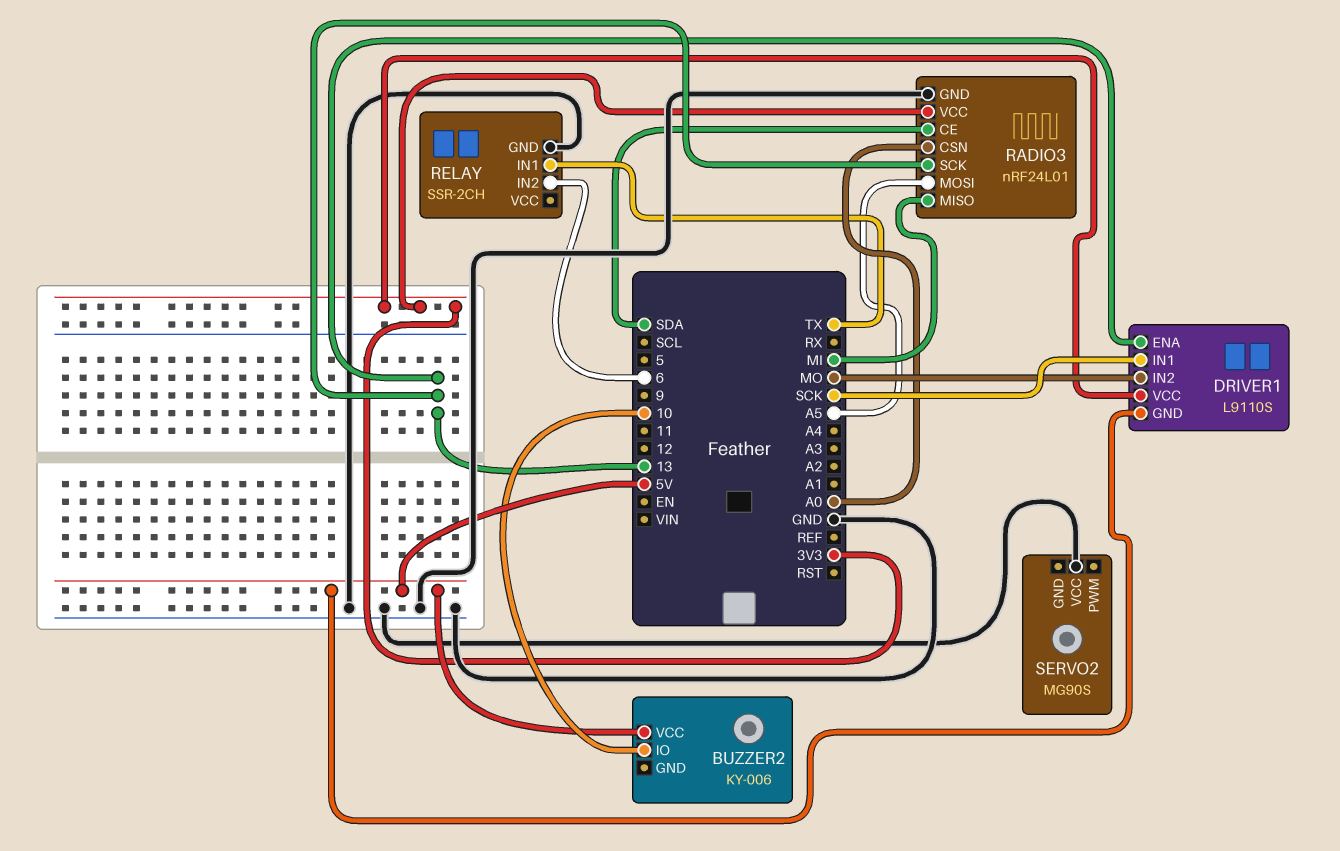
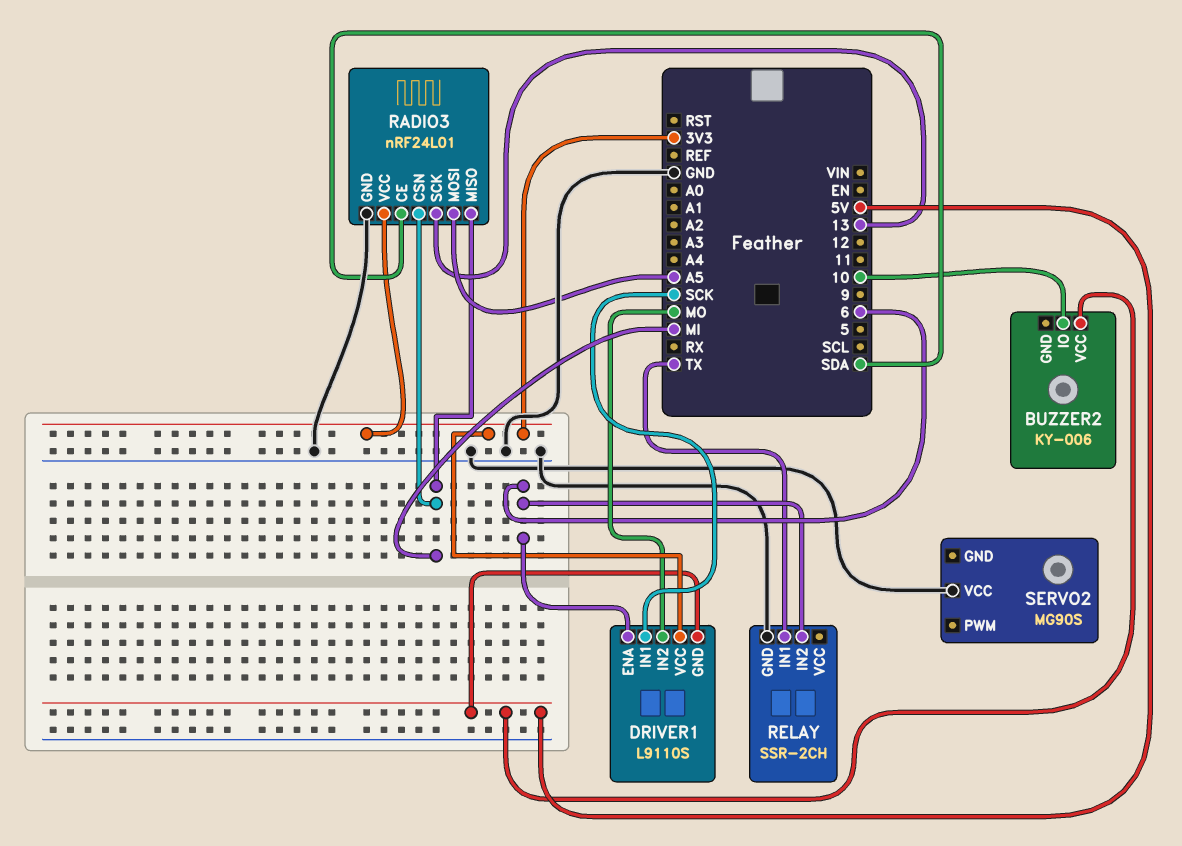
DRIVER1 pin ENA: 13 -> 6
RADIO3 pin CSN: A0 -> MI

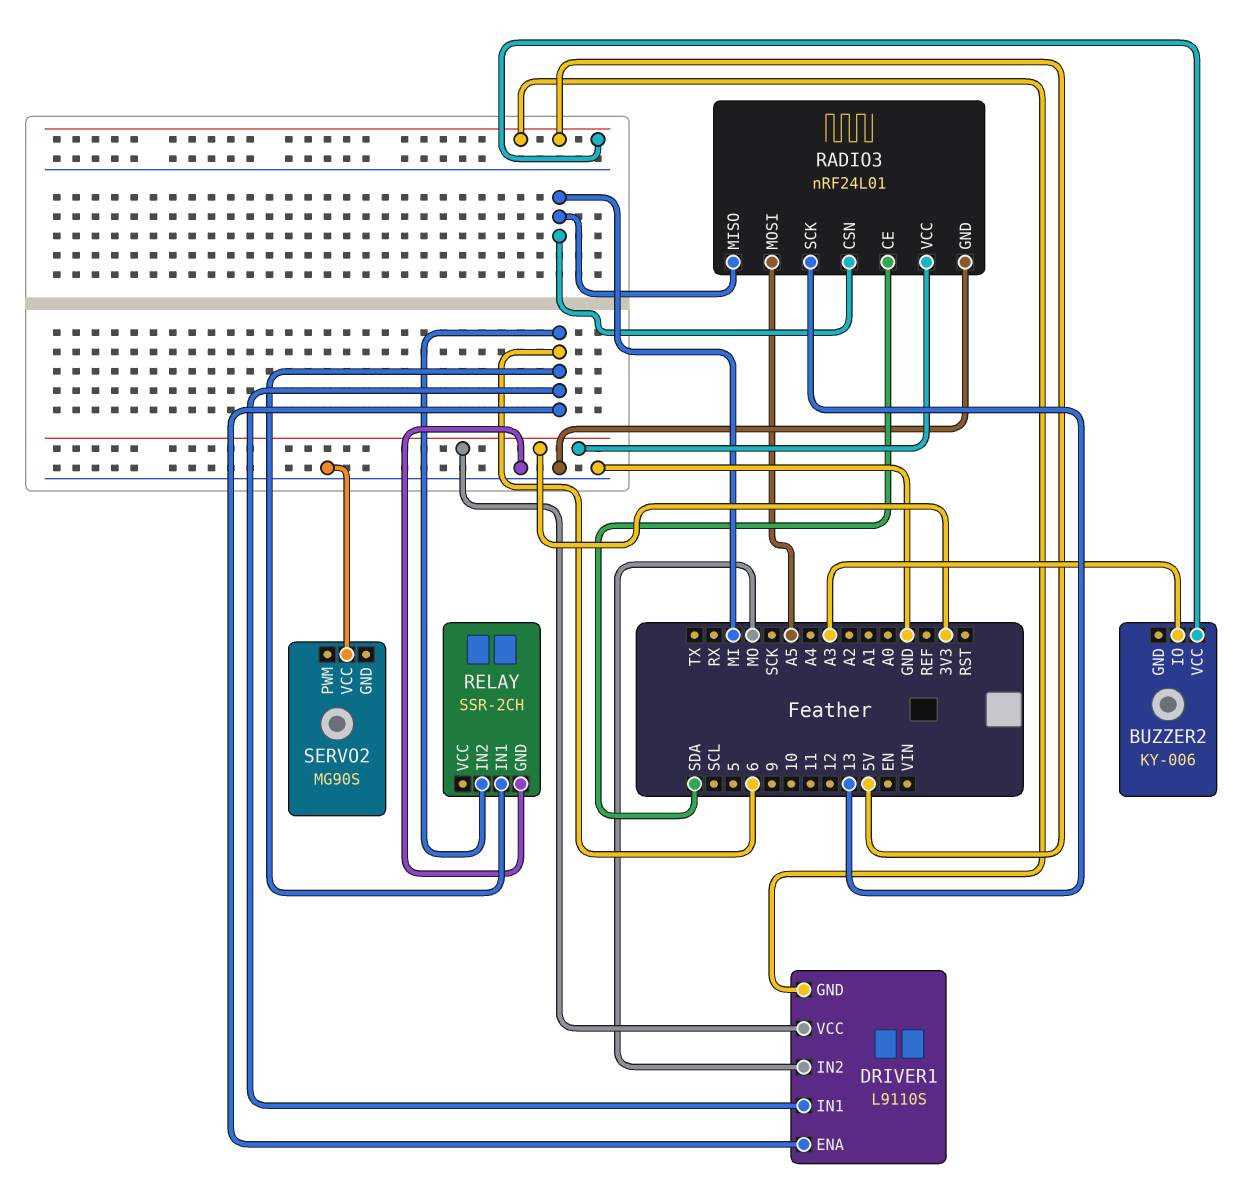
BUZZER2 pin IO: 10 -> A3
DRIVER1 pin IN1: SCK -> 6
RELAY pin IN1: TX -> 6

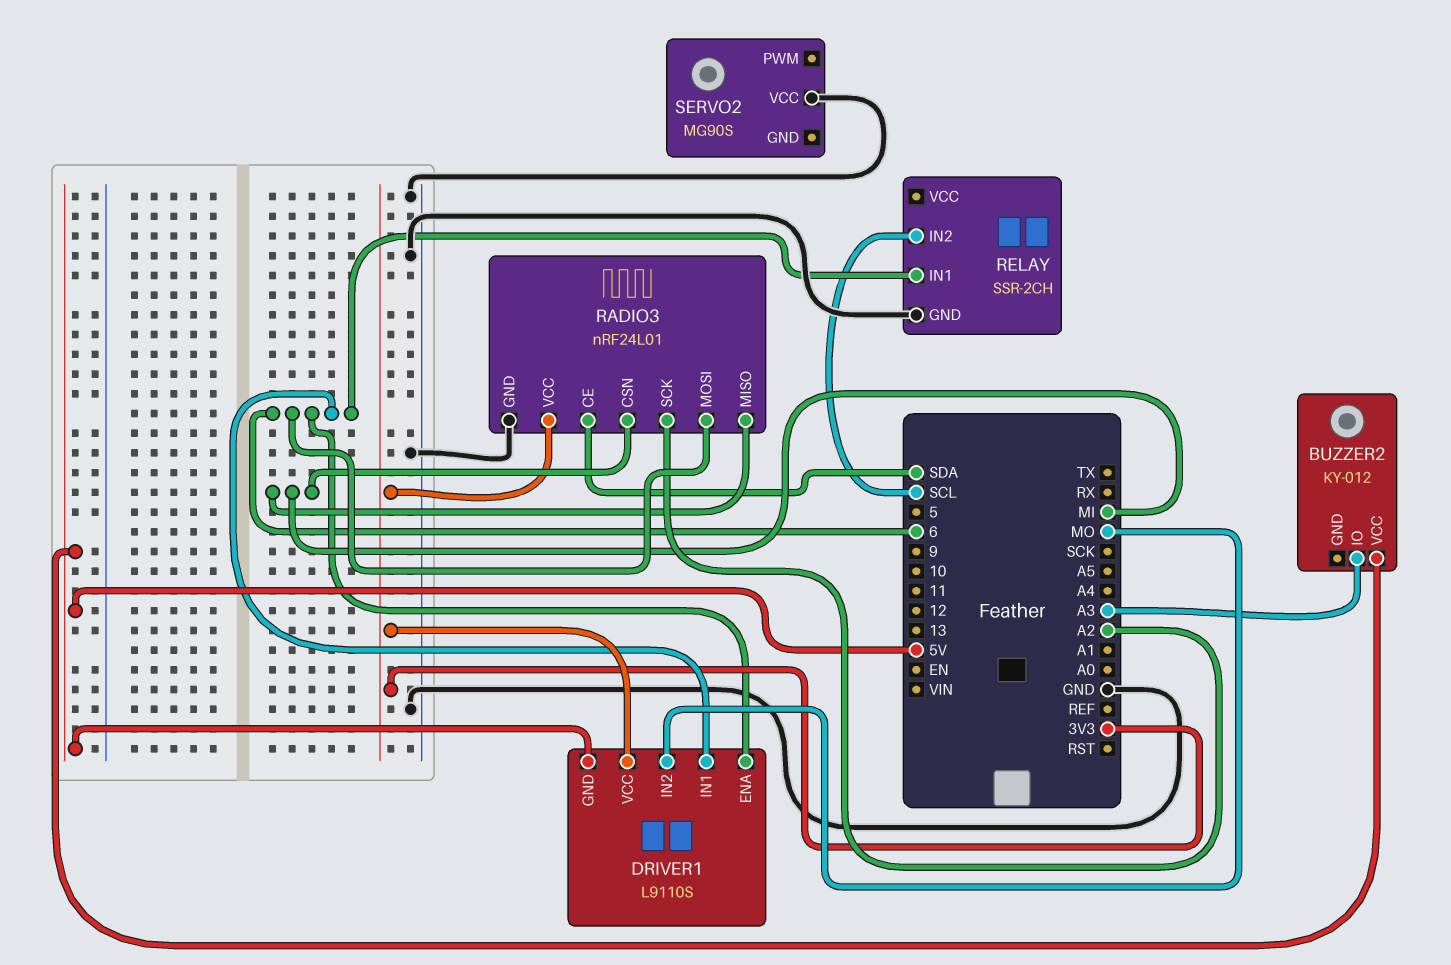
BUZZER2: KY-006 -> KY-012
RADIO3 pin MOSI: A5 -> 6
RADIO3 pin SCK: 13 -> A2
RELAY pin IN2: 6 -> SCL

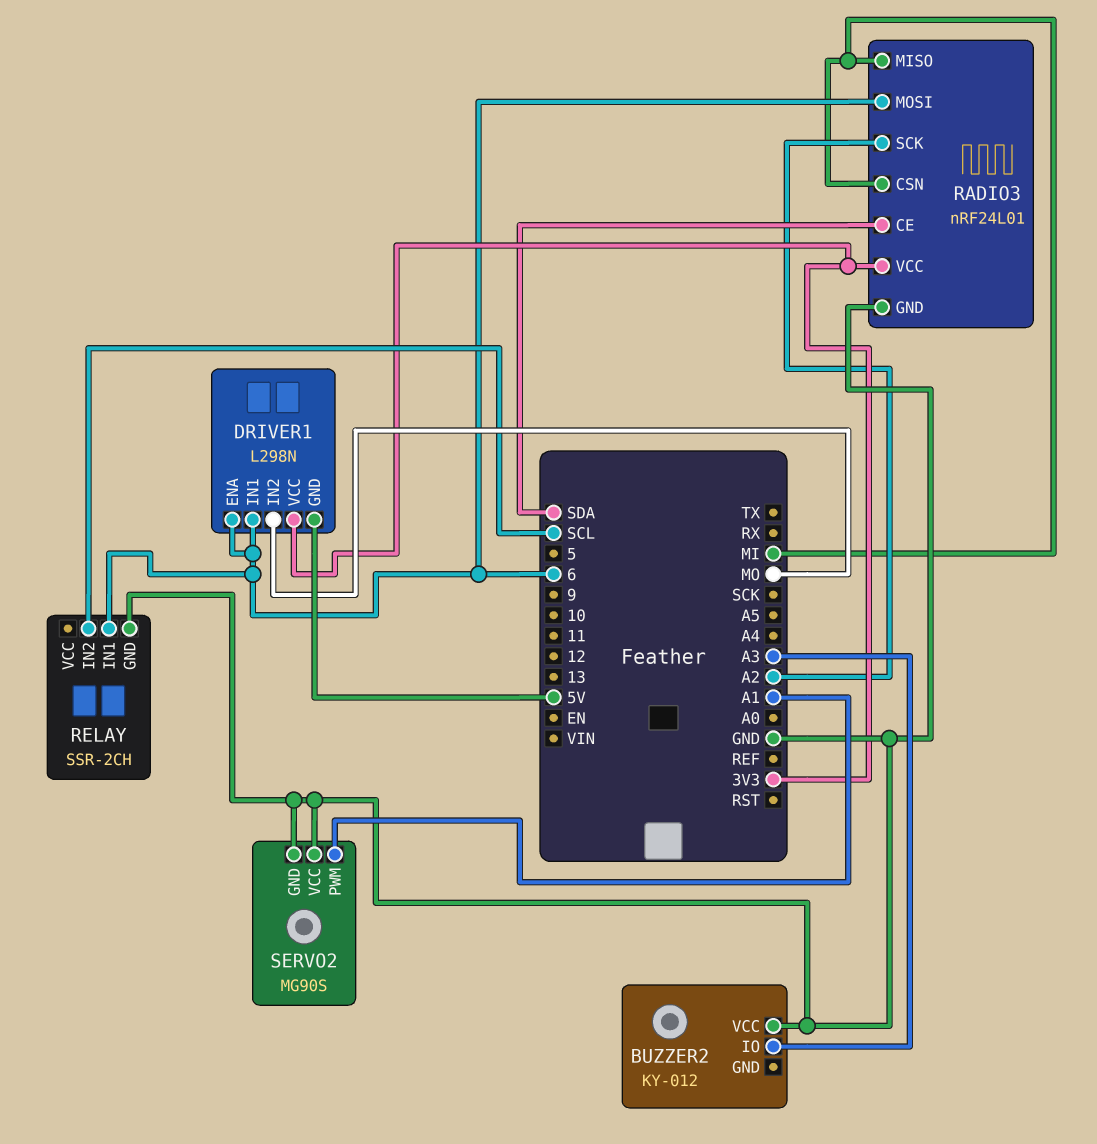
BUZZER2 pin VCC: 5V -> GND
DRIVER1: L9110S -> L298N
SERVO2 pin GND: none -> GND
SERVO2 pin PWM: none -> A1

